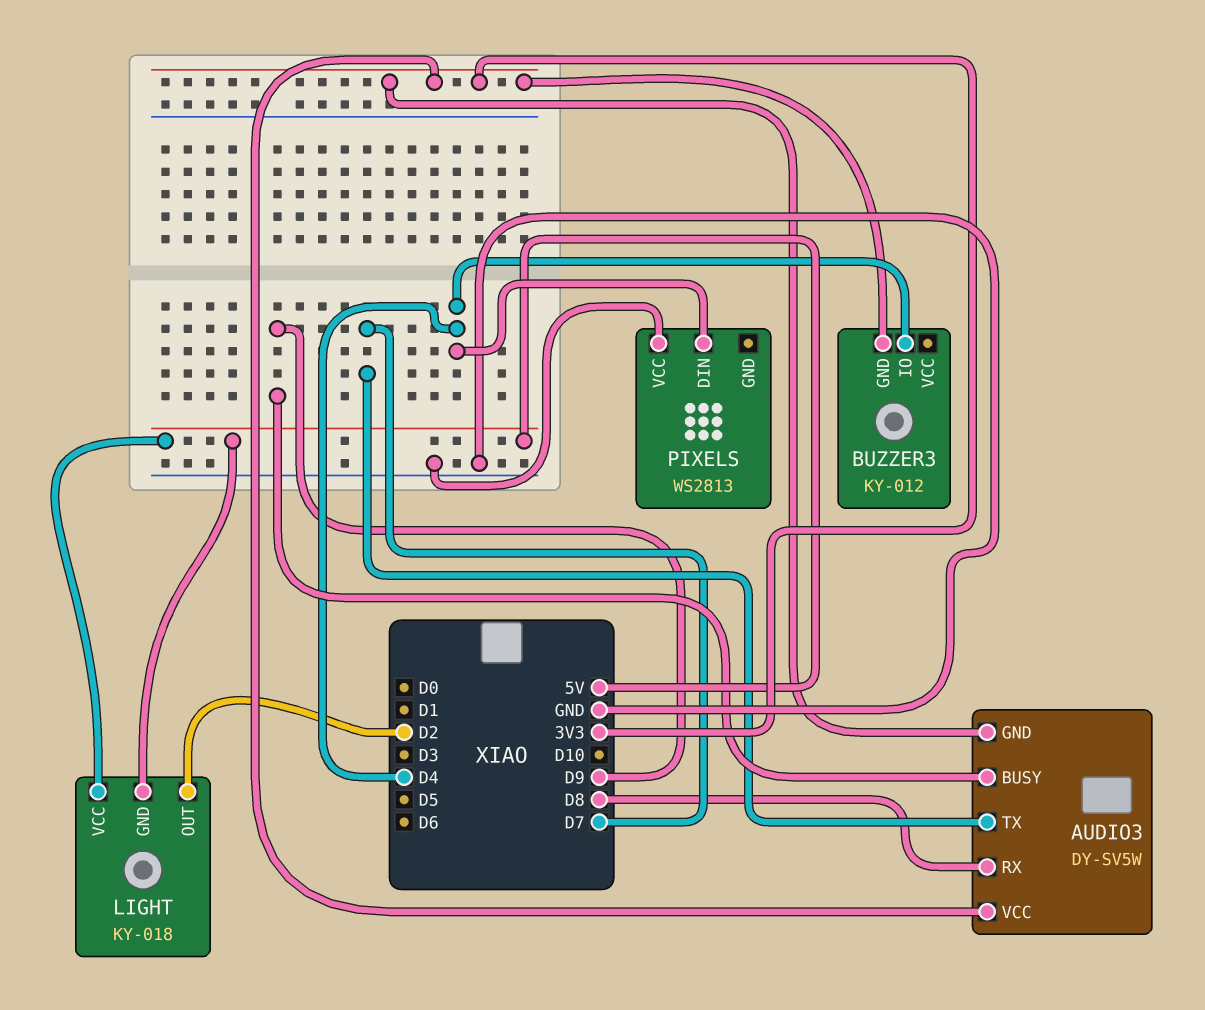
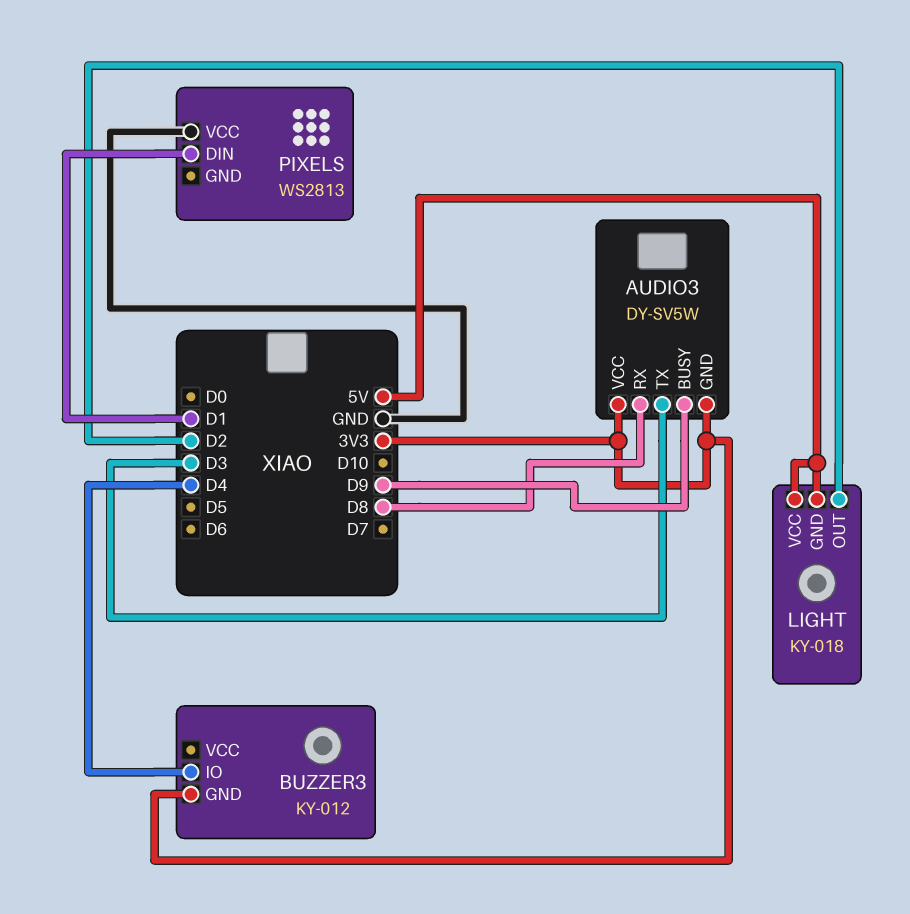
AUDIO3 pin TX: D7 -> D3
PIXELS pin DIN: D4 -> D1

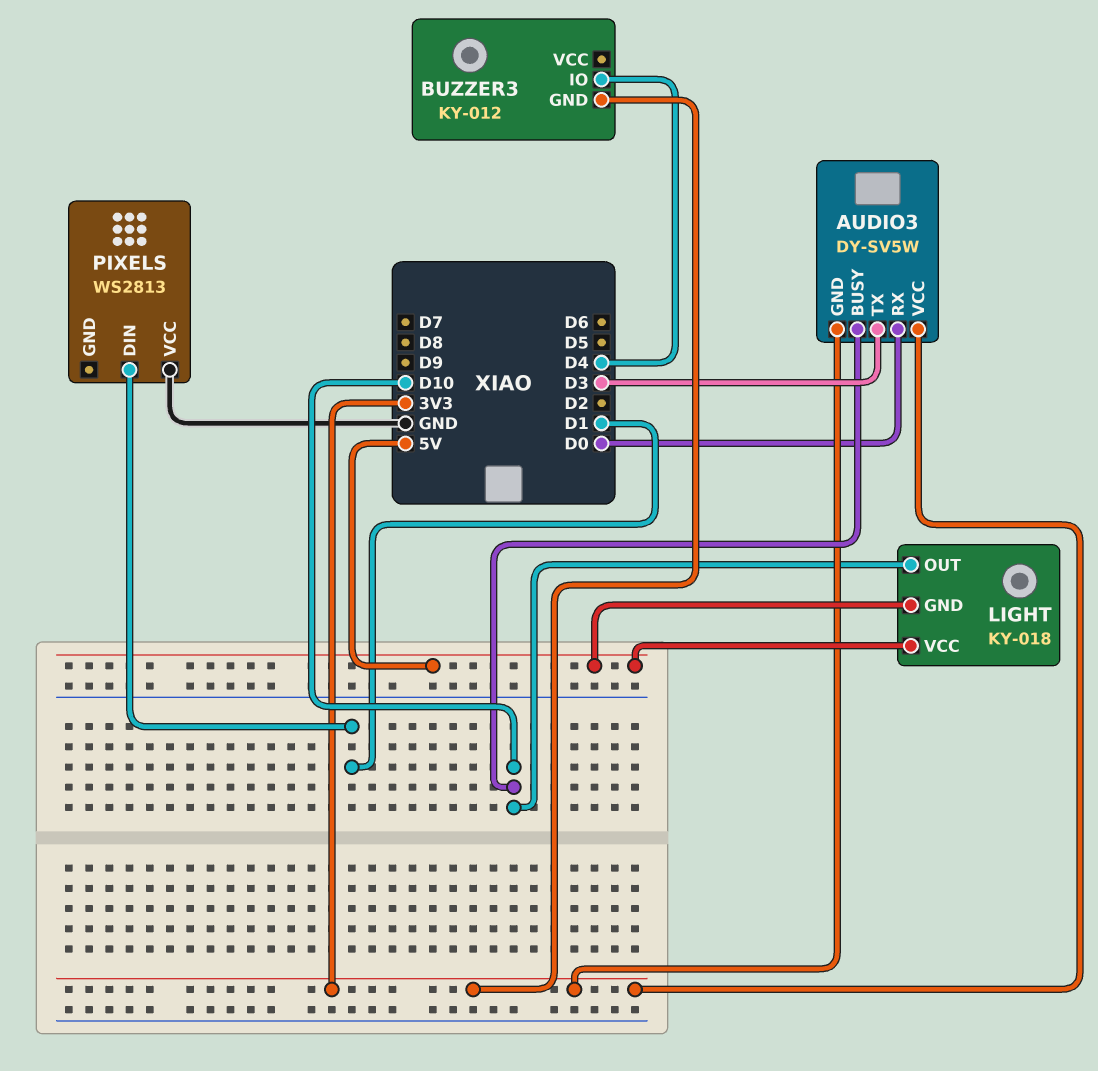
AUDIO3 pin BUSY: D9 -> D10
AUDIO3 pin RX: D8 -> D0
LIGHT pin OUT: D2 -> D10

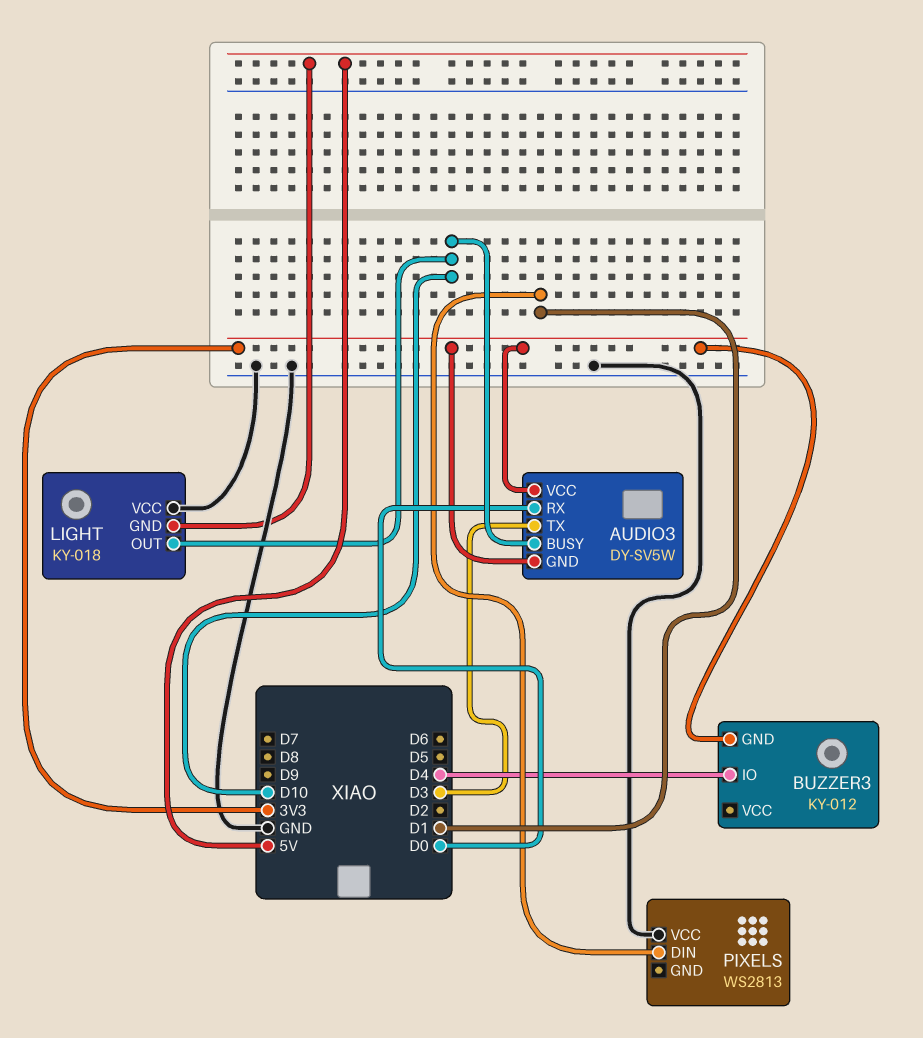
LIGHT pin VCC: 5V -> GND

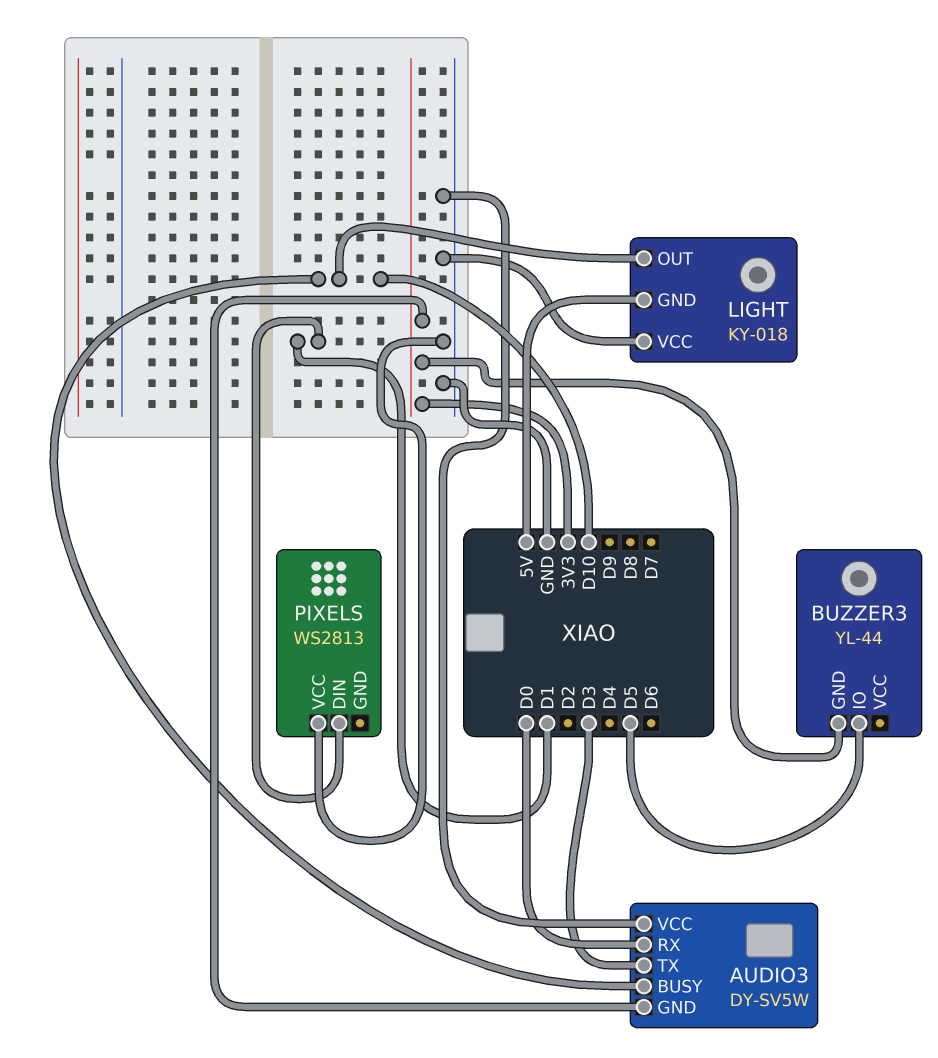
AUDIO3 pin VCC: 3V3 -> GND
BUZZER3: KY-012 -> YL-44
BUZZER3 pin IO: D4 -> D5

